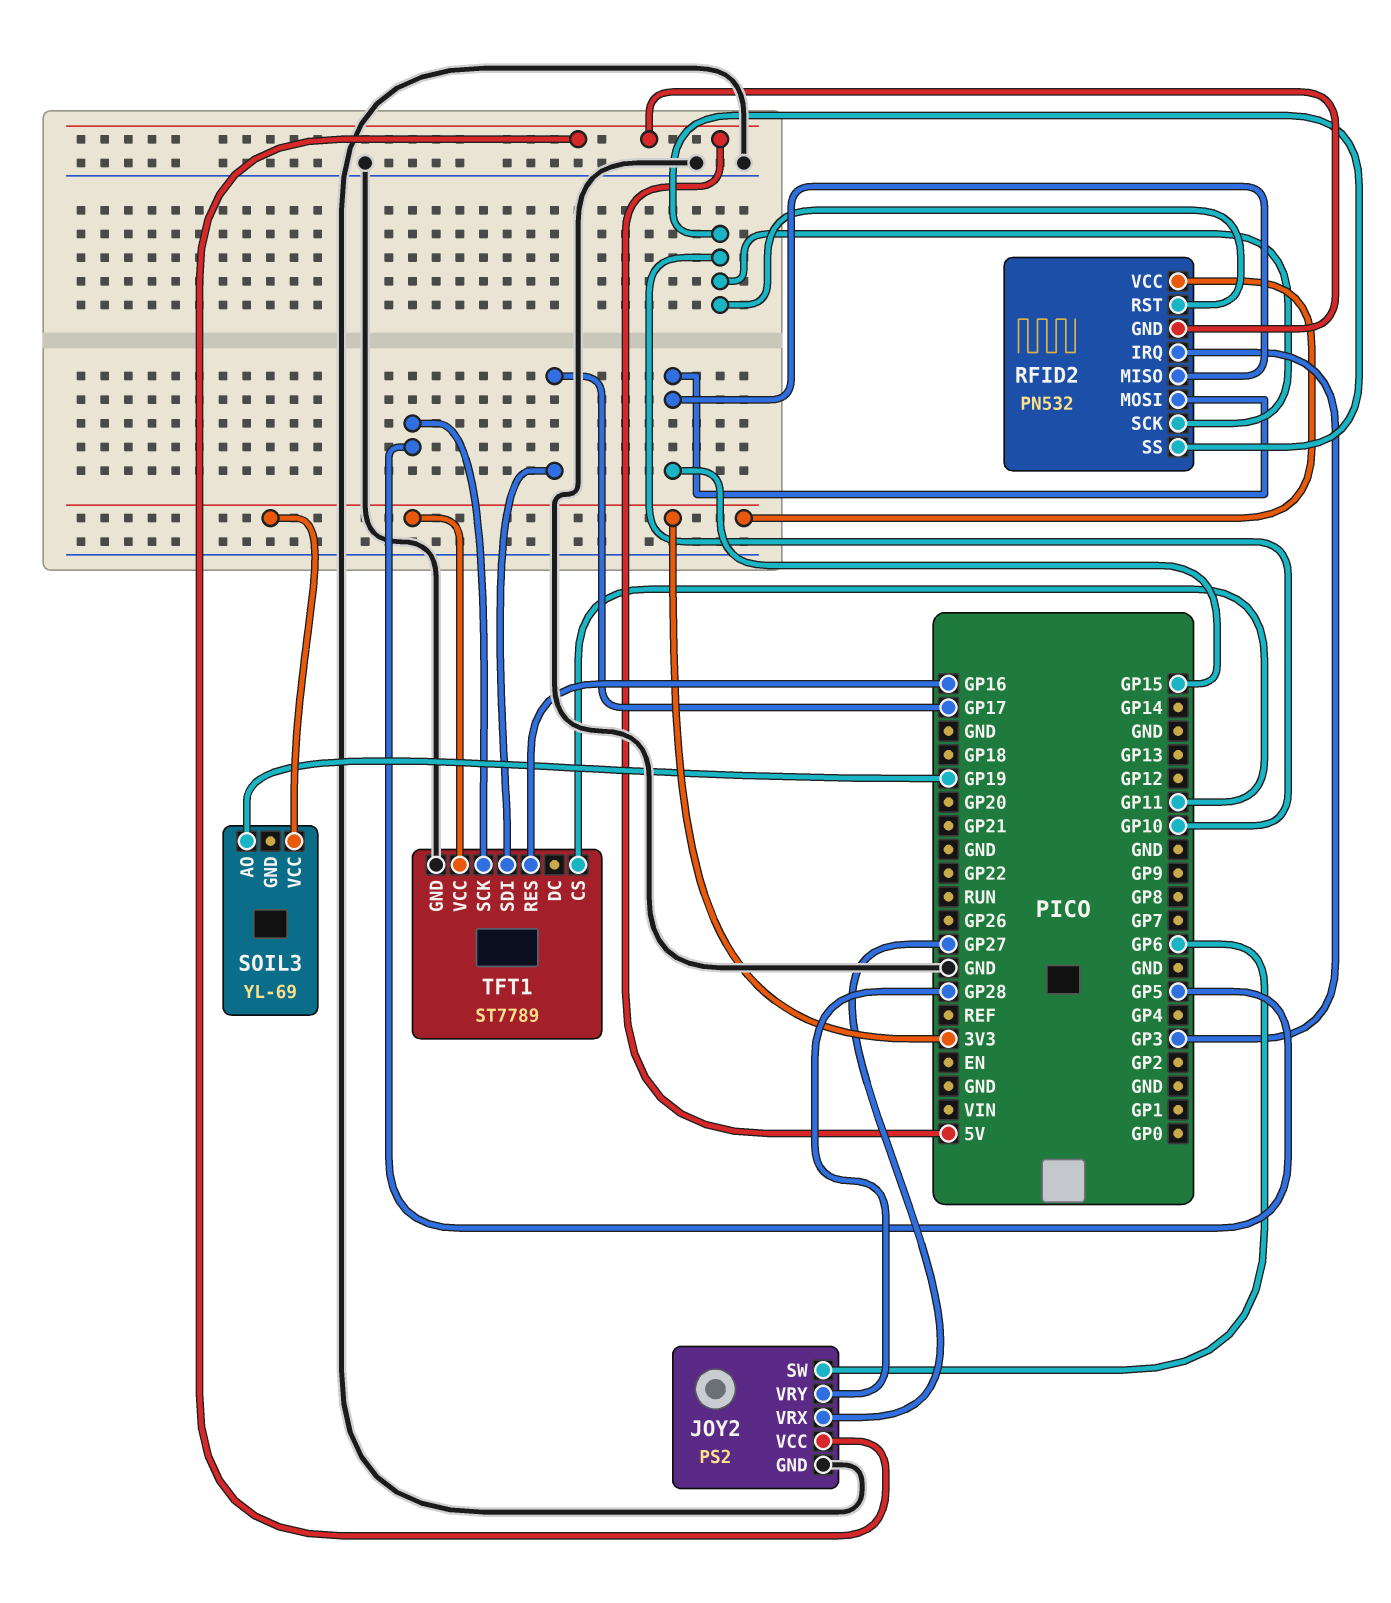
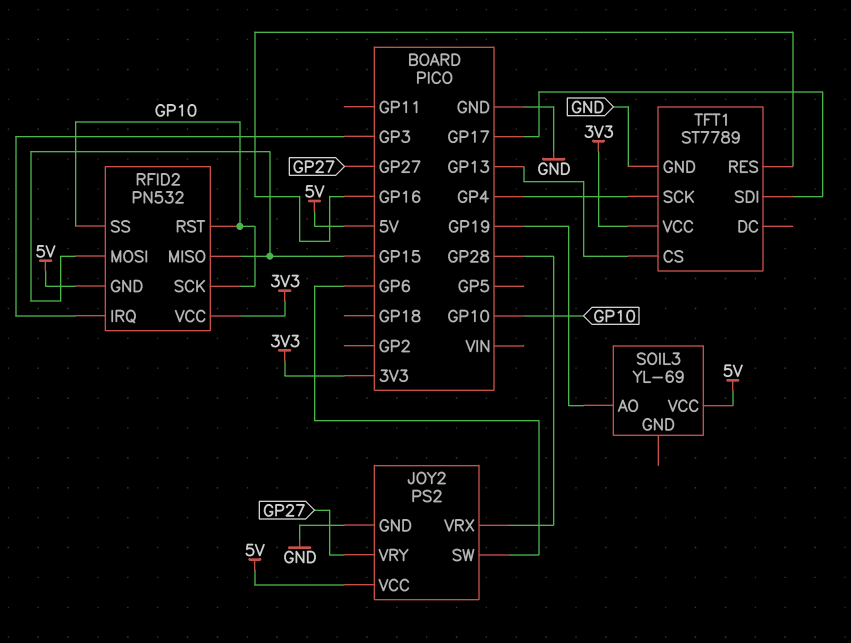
JOY2 pin VRX: GP27 -> GP28
JOY2 pin VRY: GP28 -> GP27
SOIL3 pin VCC: 3V3 -> 5V
TFT1 pin CS: GP11 -> GP13
TFT1 pin SCK: GP5 -> GP4

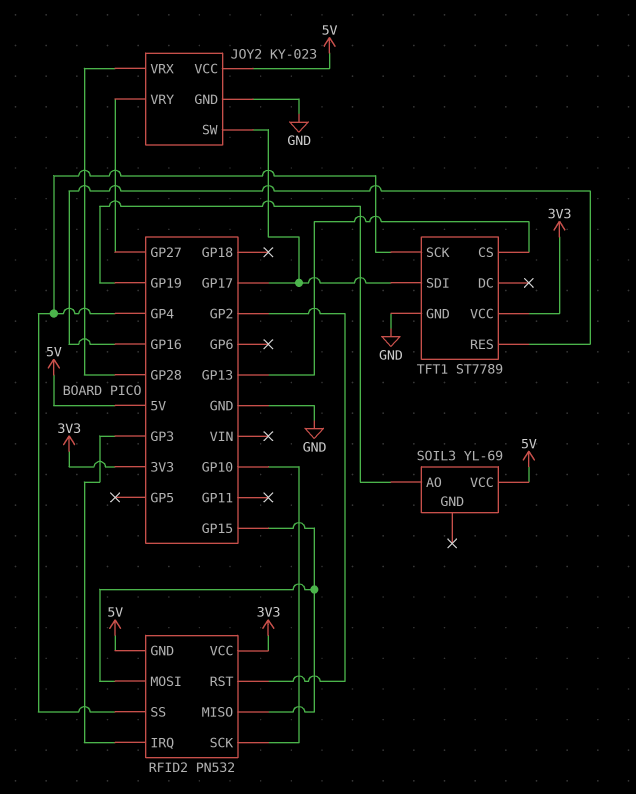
JOY2: PS2 -> KY-023
JOY2 pin SW: GP6 -> GP17
RFID2 pin RST: GP10 -> GP2
RFID2 pin SS: GP10 -> GP4

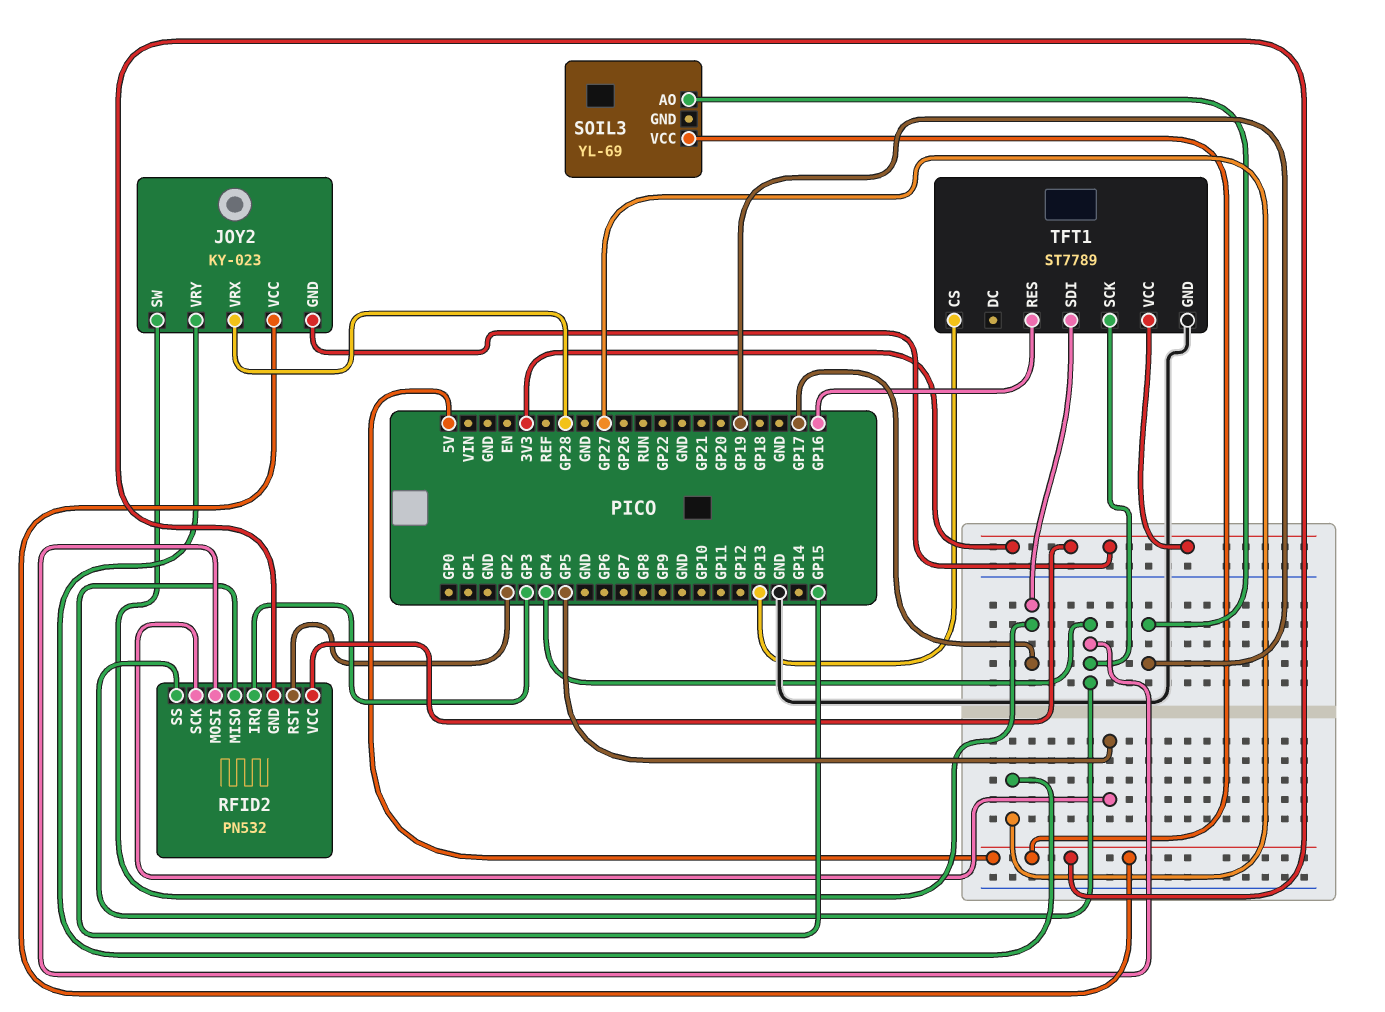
JOY2 pin GND: GND -> 3V3
RFID2 pin MOSI: GP15 -> GP4
RFID2 pin SCK: GP10 -> GP5

